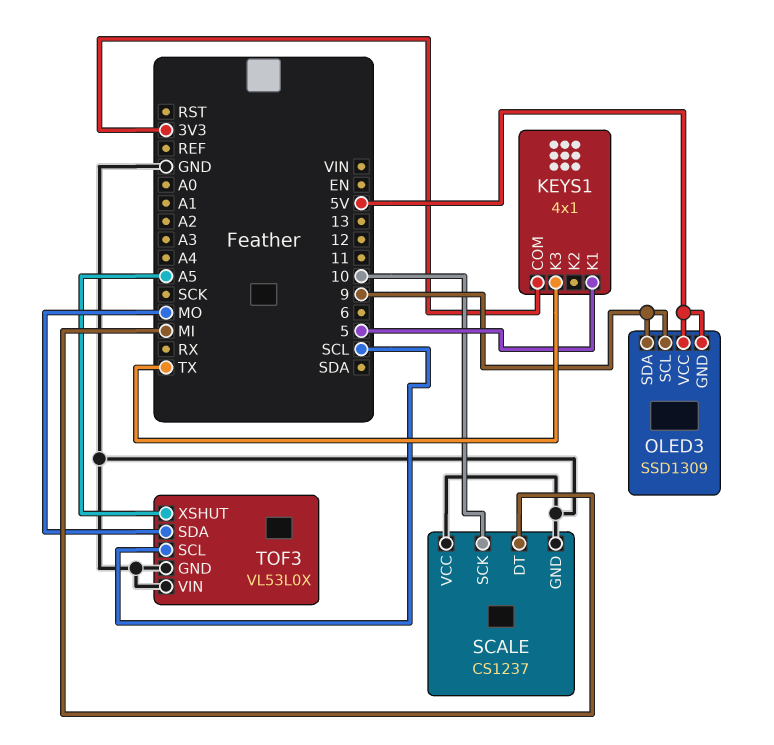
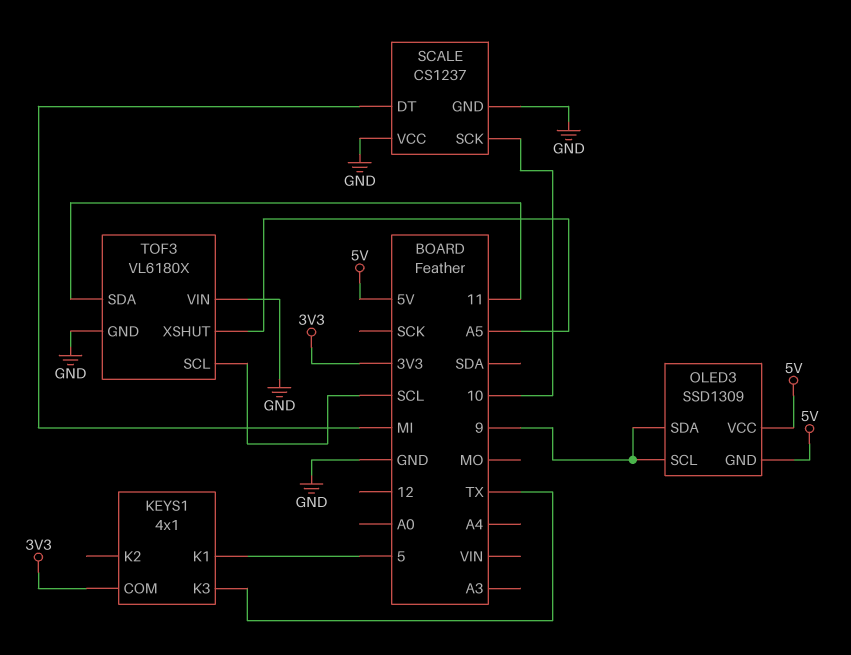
TOF3: VL53L0X -> VL6180X
TOF3 pin SDA: MO -> 11

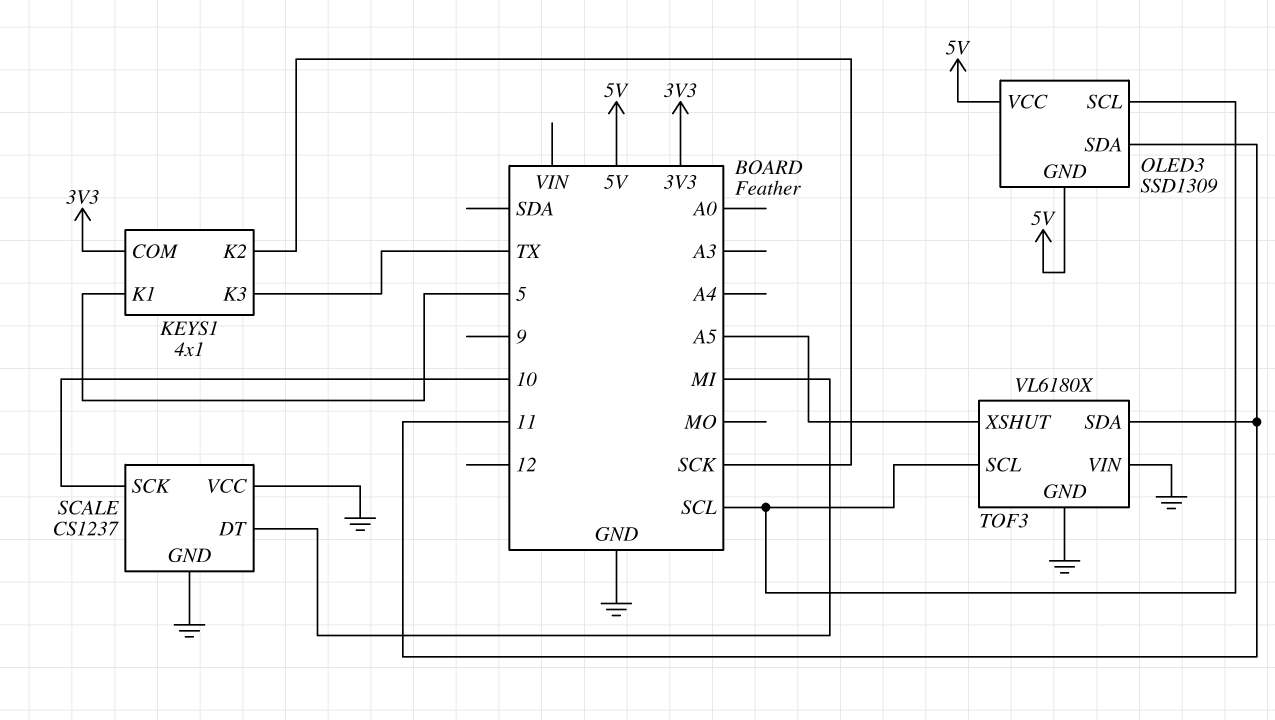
KEYS1 pin K2: none -> SCK
OLED3 pin SCL: 9 -> SCL
OLED3 pin SDA: 9 -> 11

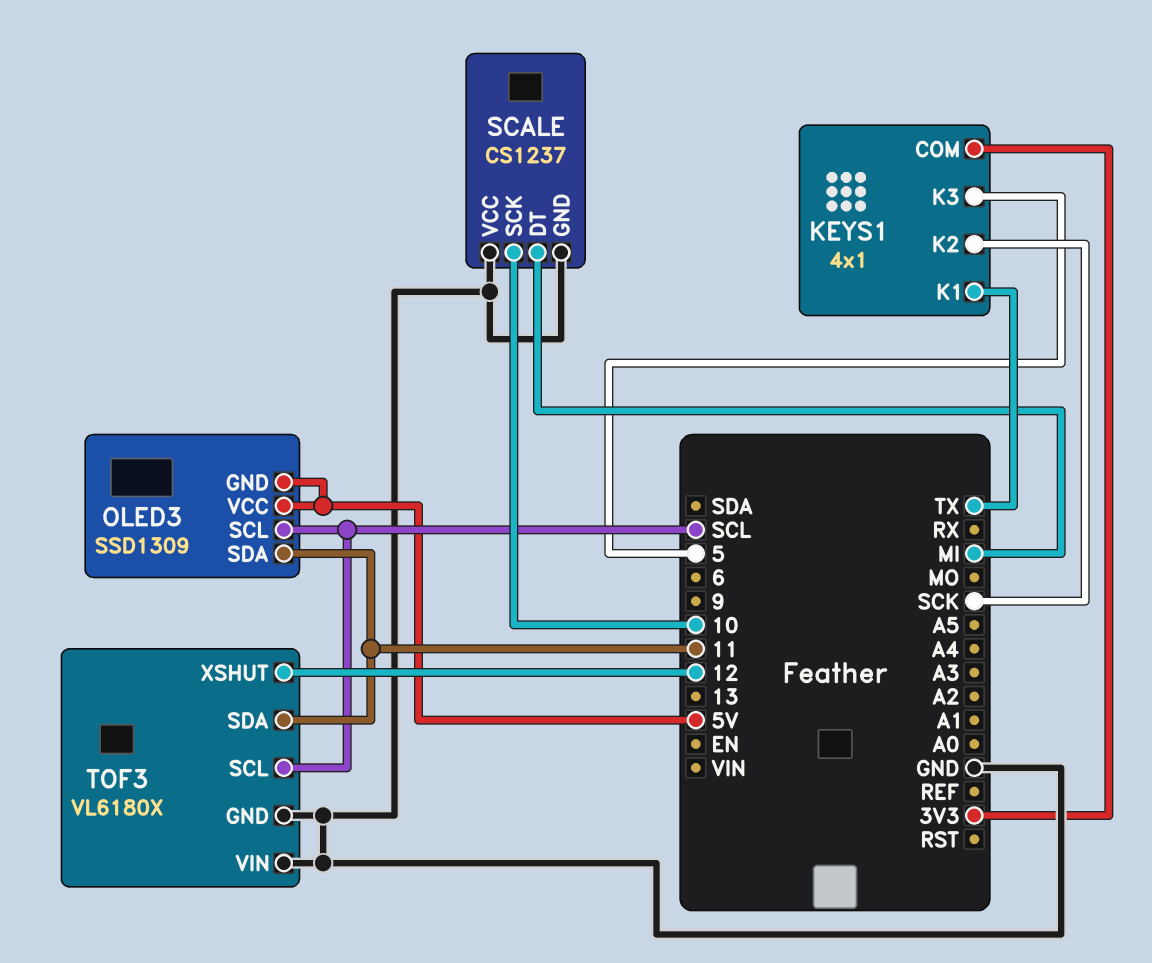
KEYS1 pin K1: 5 -> TX
KEYS1 pin K3: TX -> 5
TOF3 pin XSHUT: A5 -> 12

